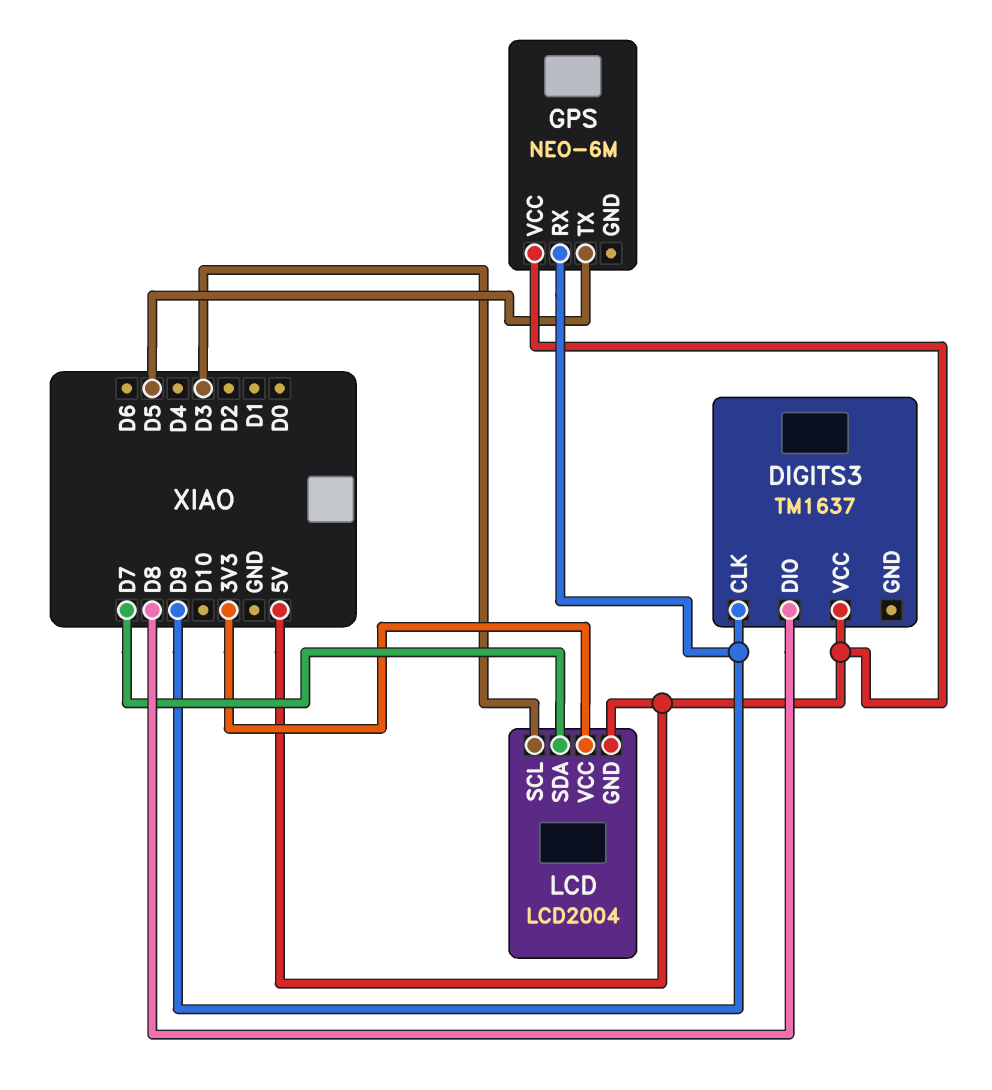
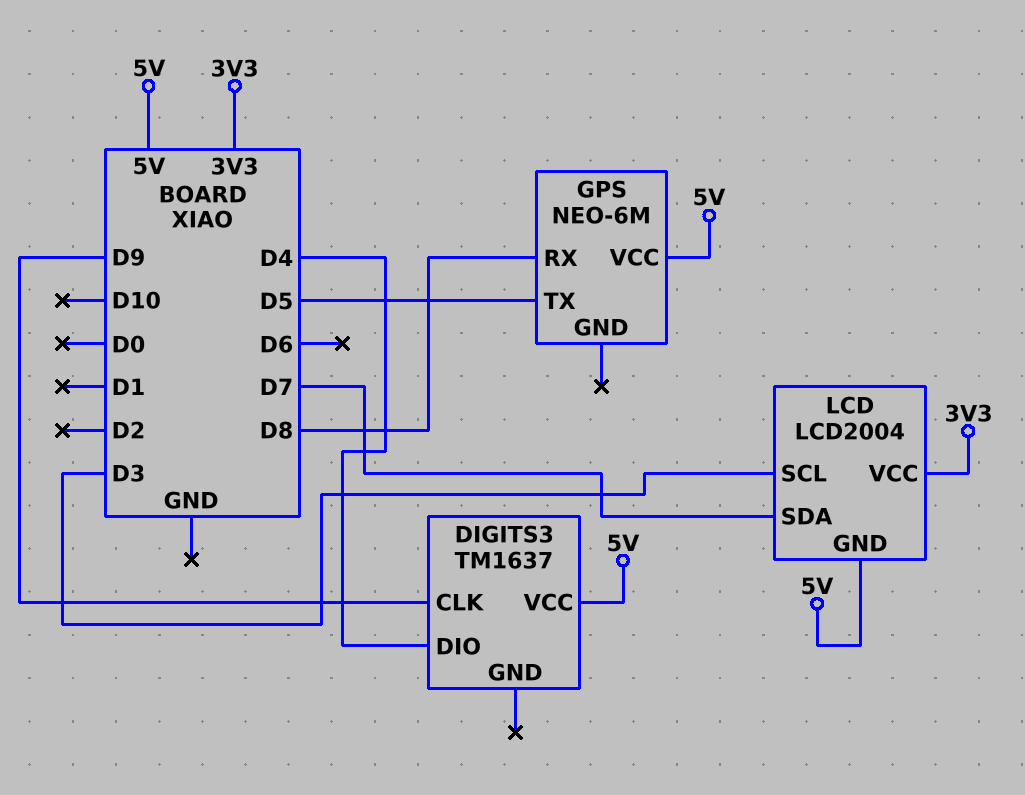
DIGITS3 pin DIO: D8 -> D4
GPS pin RX: D9 -> D8

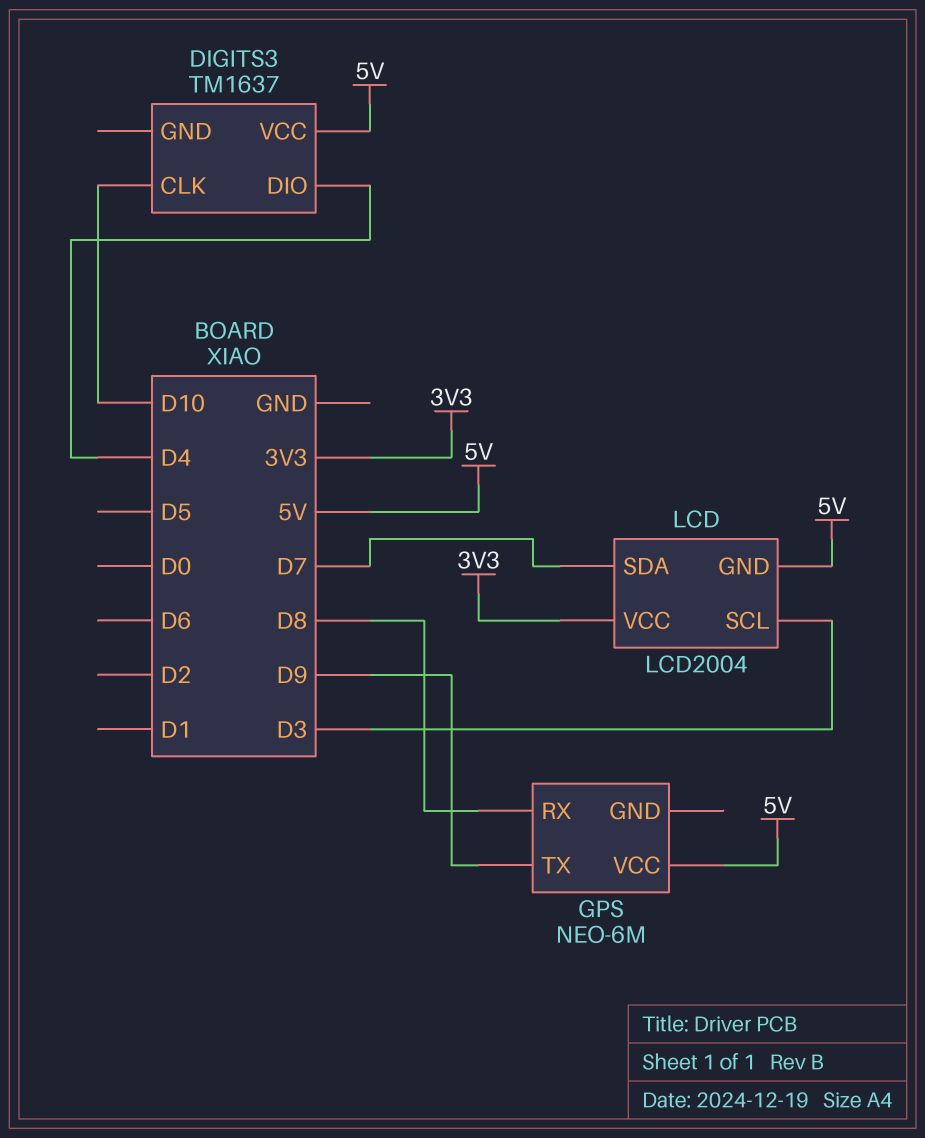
DIGITS3 pin CLK: D9 -> D10
GPS pin TX: D5 -> D9

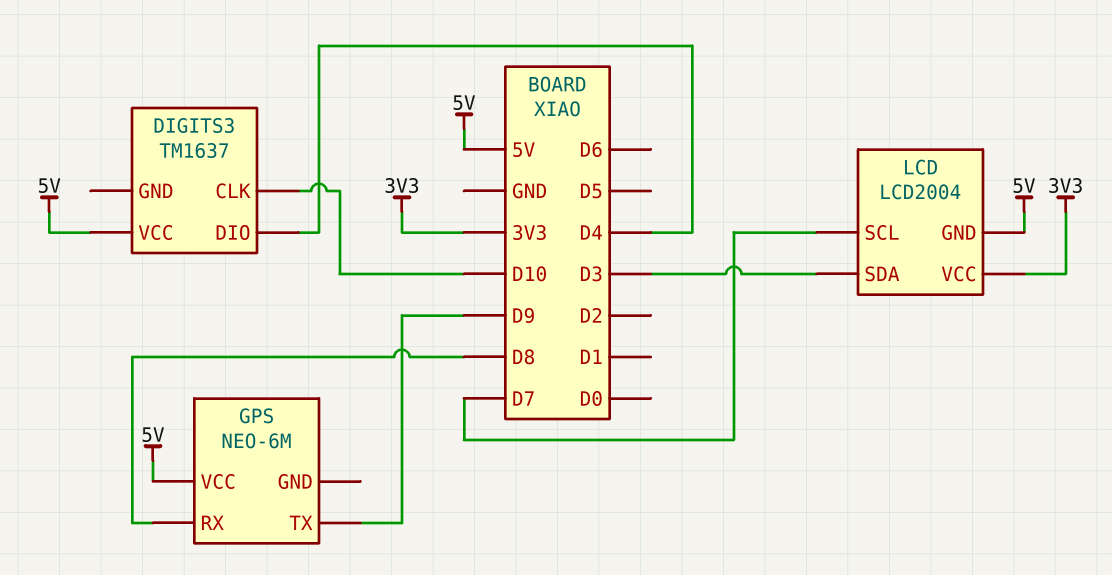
LCD pin SCL: D3 -> D7
LCD pin SDA: D7 -> D3

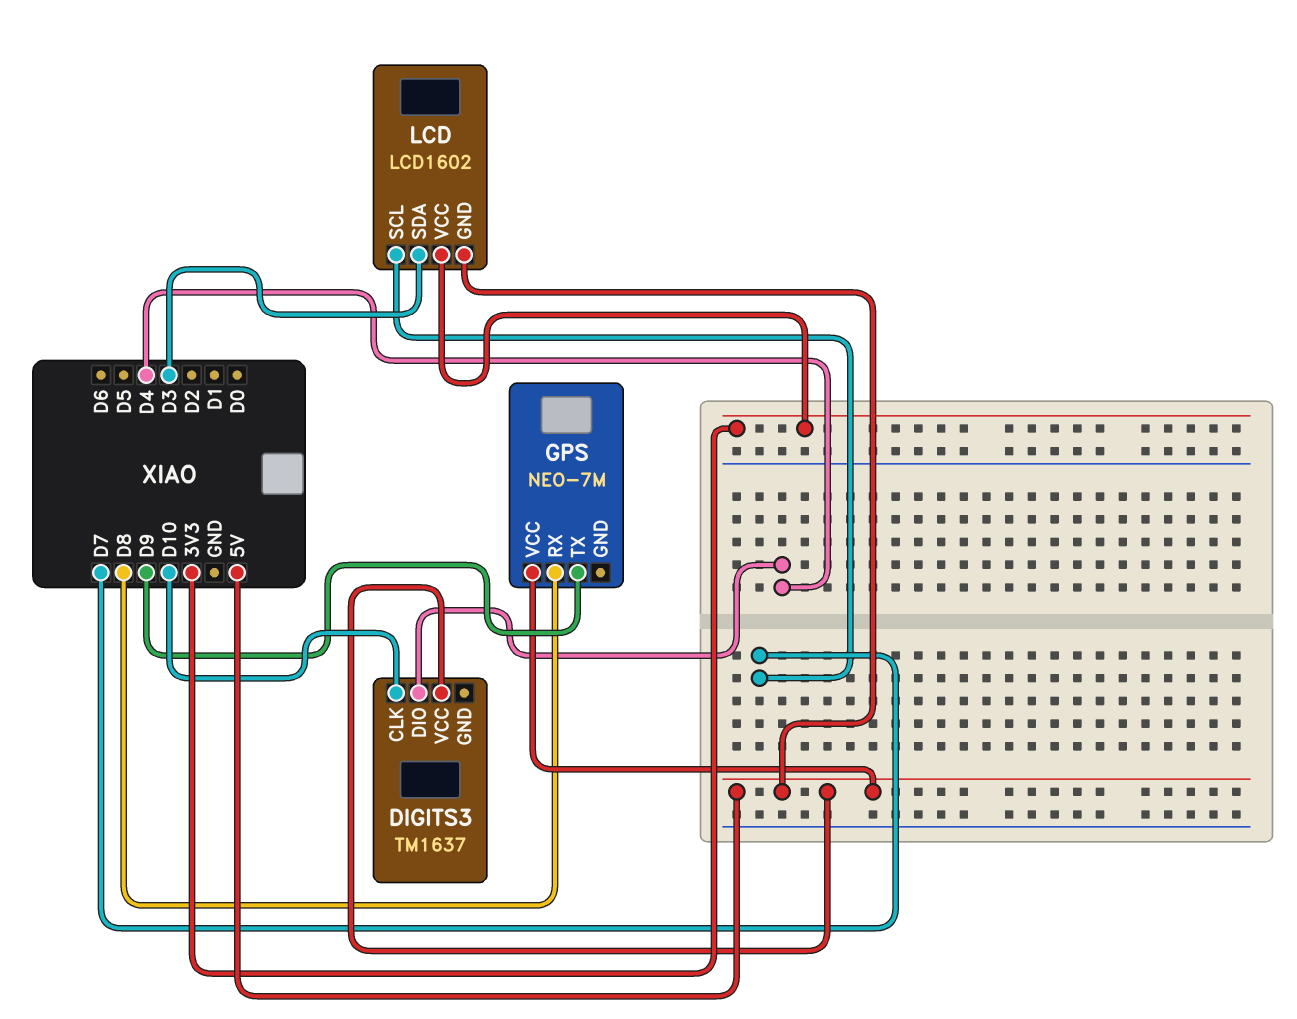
GPS: NEO-6M -> NEO-7M
LCD: LCD2004 -> LCD1602

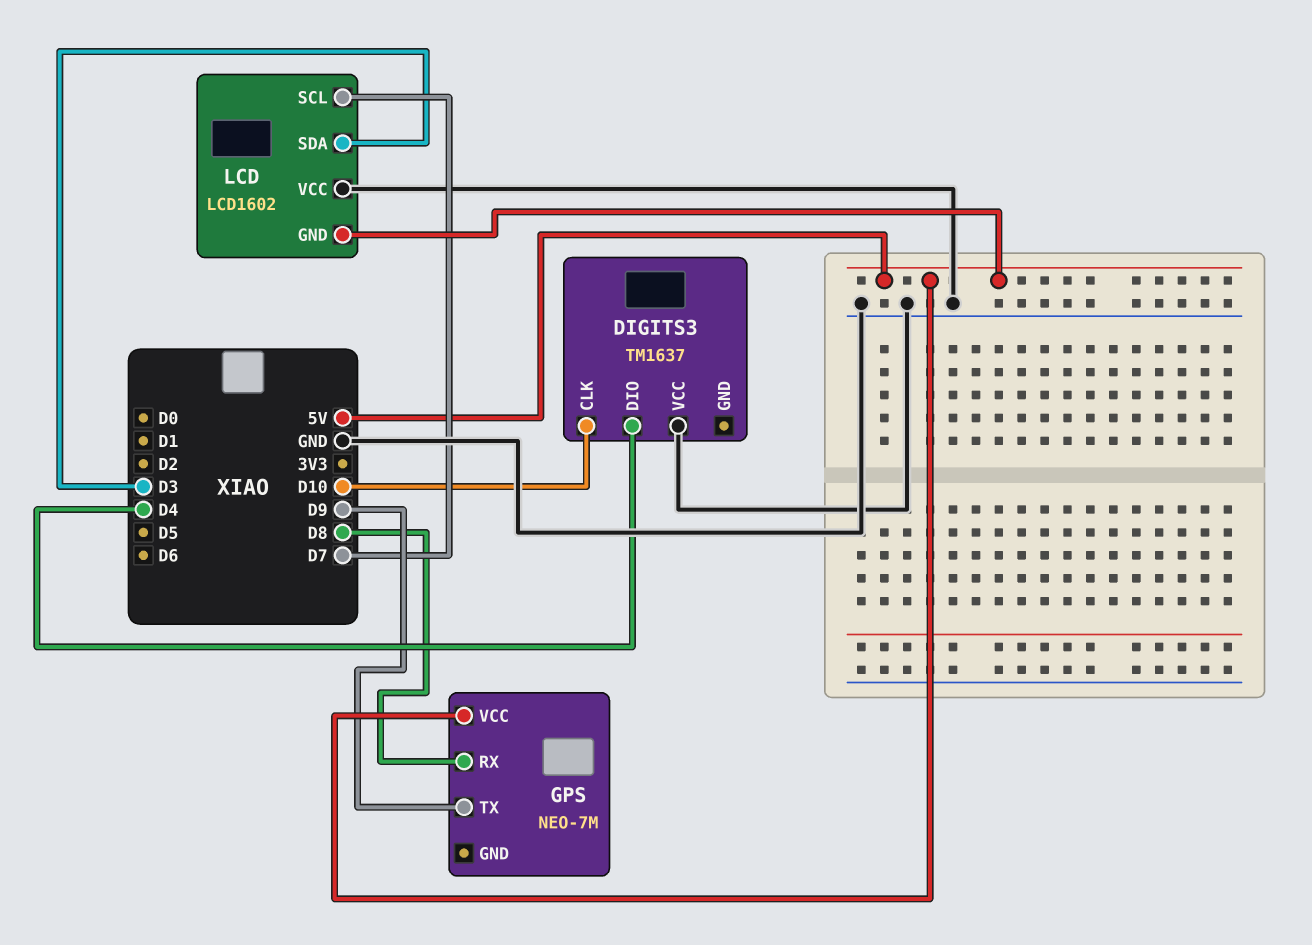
DIGITS3 pin VCC: 5V -> GND
LCD pin VCC: 3V3 -> GND

